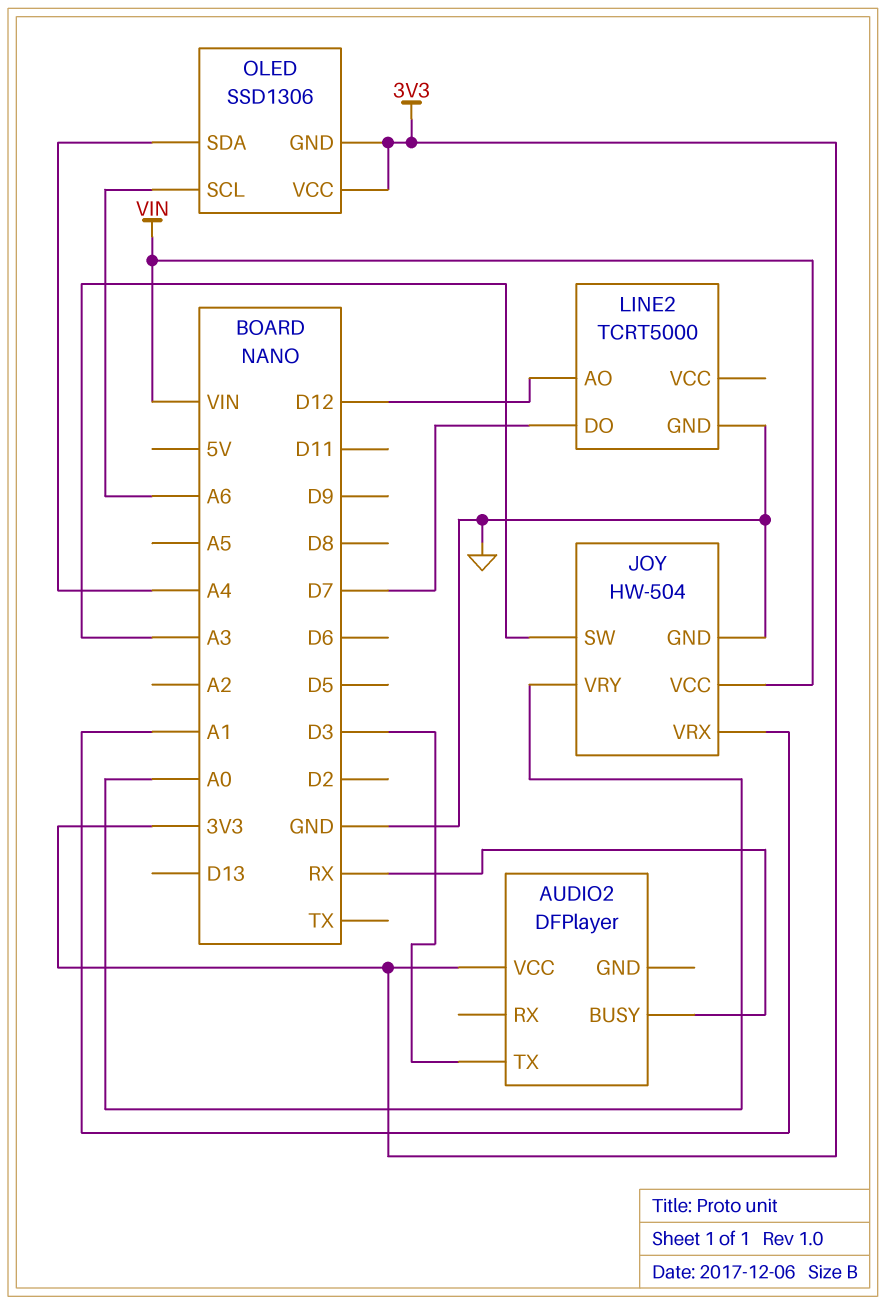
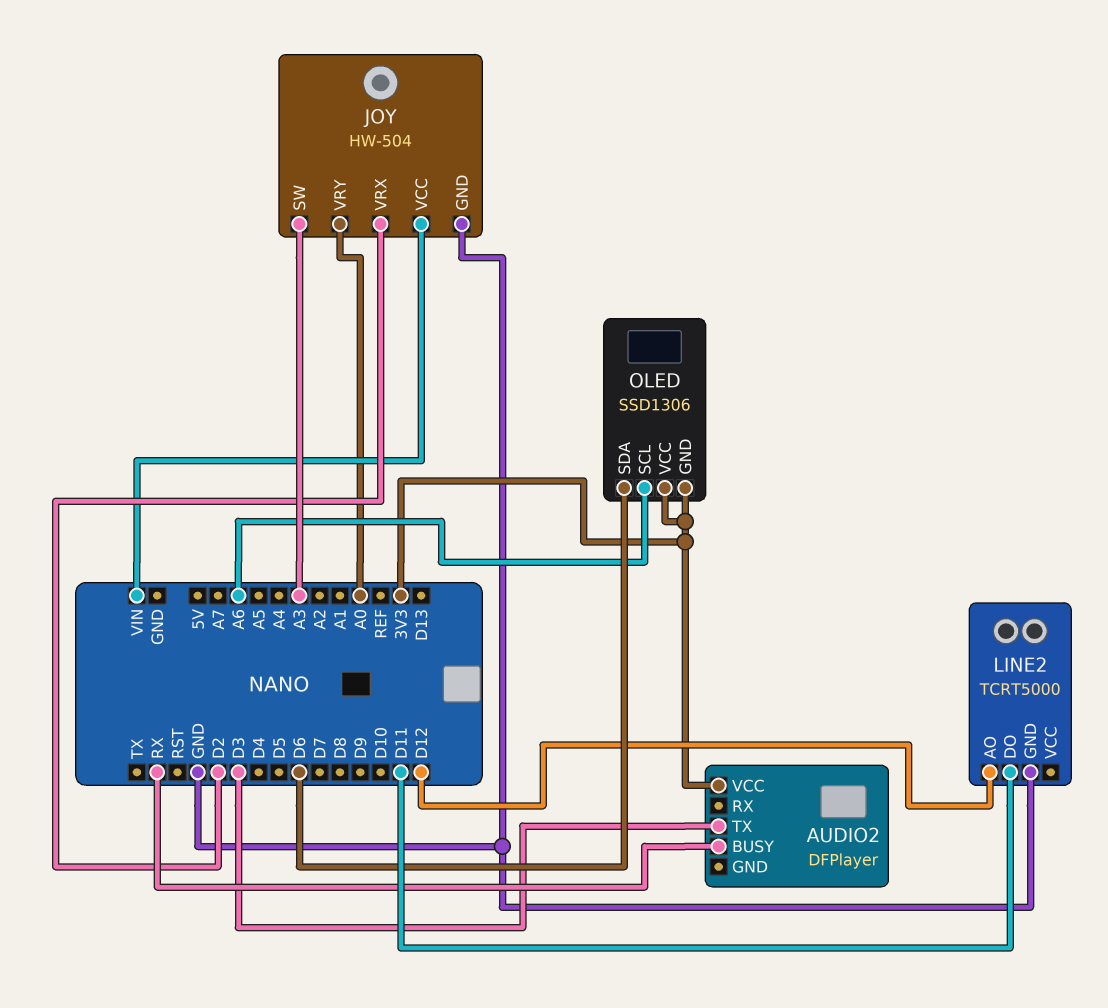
JOY pin VRX: A1 -> D2
LINE2 pin DO: D7 -> D11
OLED pin SDA: A4 -> D6

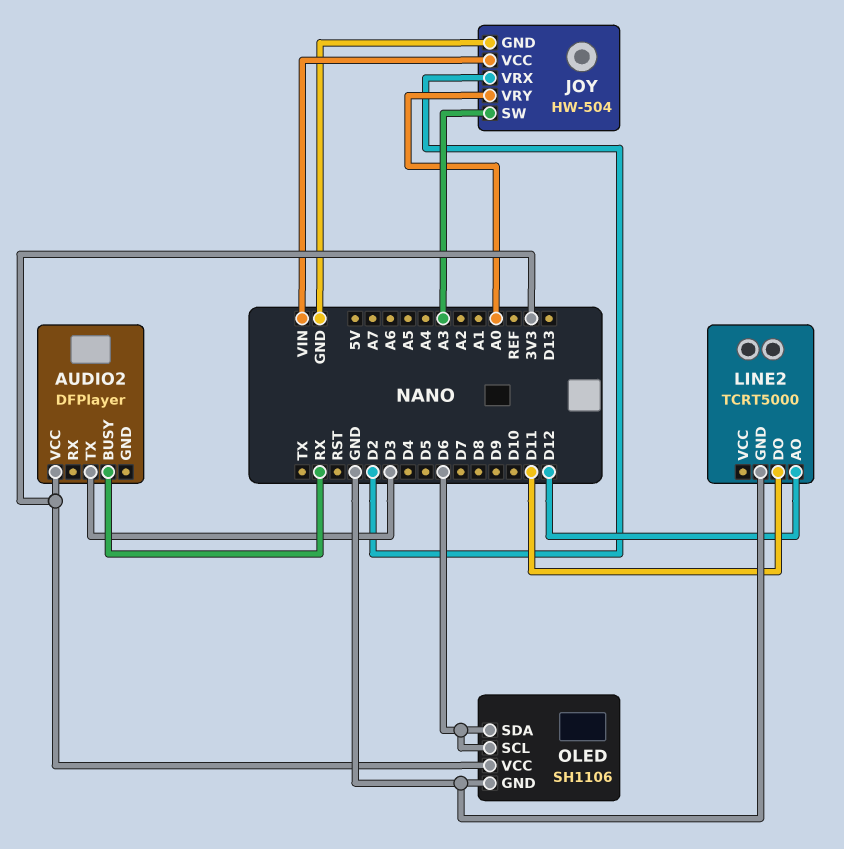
OLED: SSD1306 -> SH1106
OLED pin GND: 3V3 -> GND
OLED pin SCL: A6 -> D6

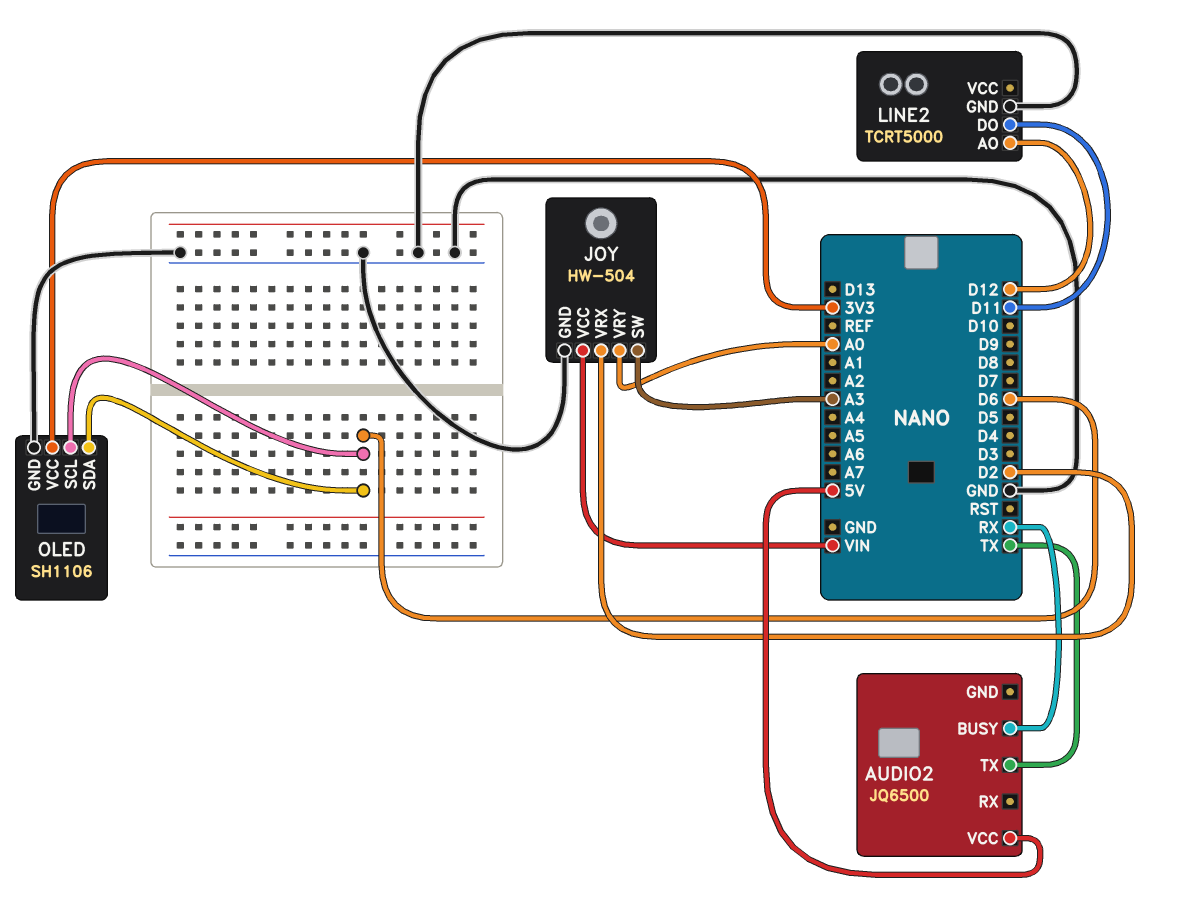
AUDIO2: DFPlayer -> JQ6500
AUDIO2 pin TX: D3 -> TX
AUDIO2 pin VCC: 3V3 -> 5V

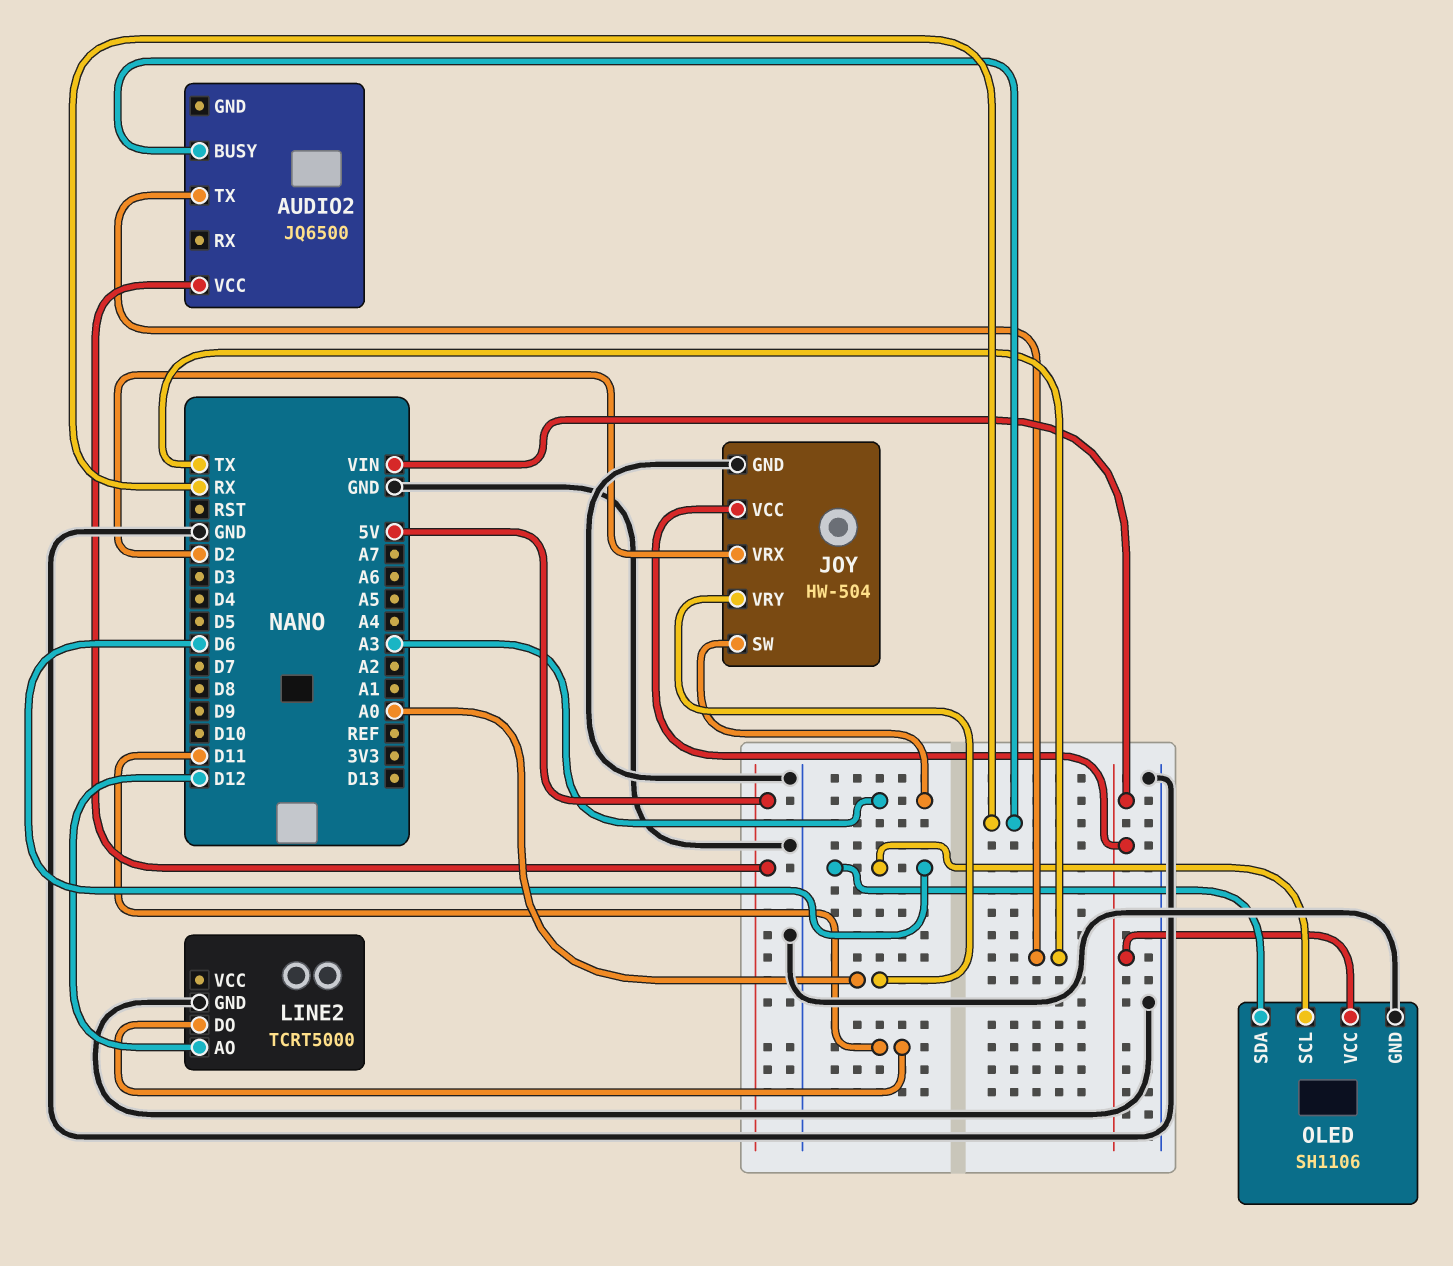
OLED pin VCC: 3V3 -> VIN

